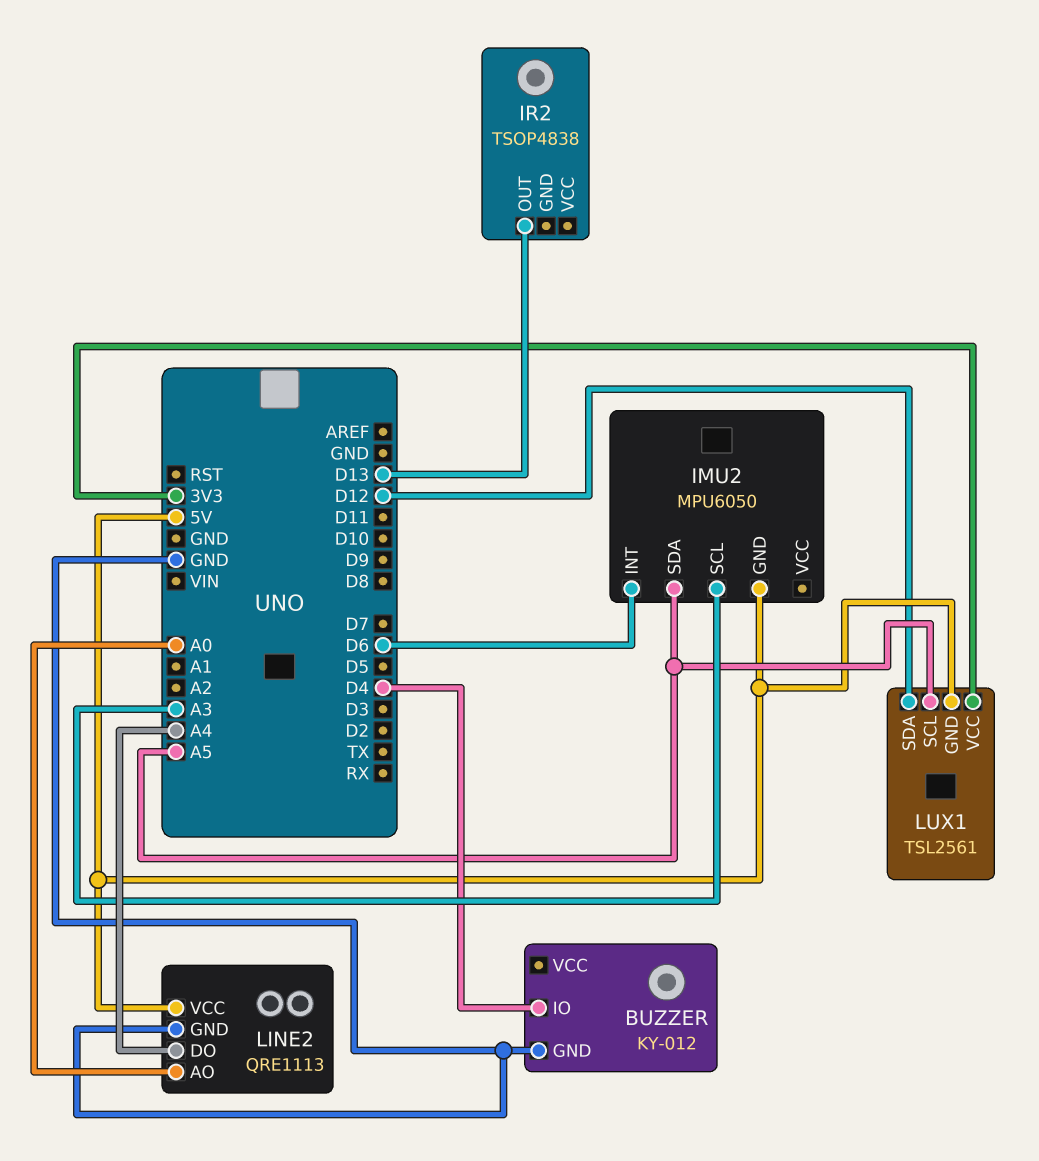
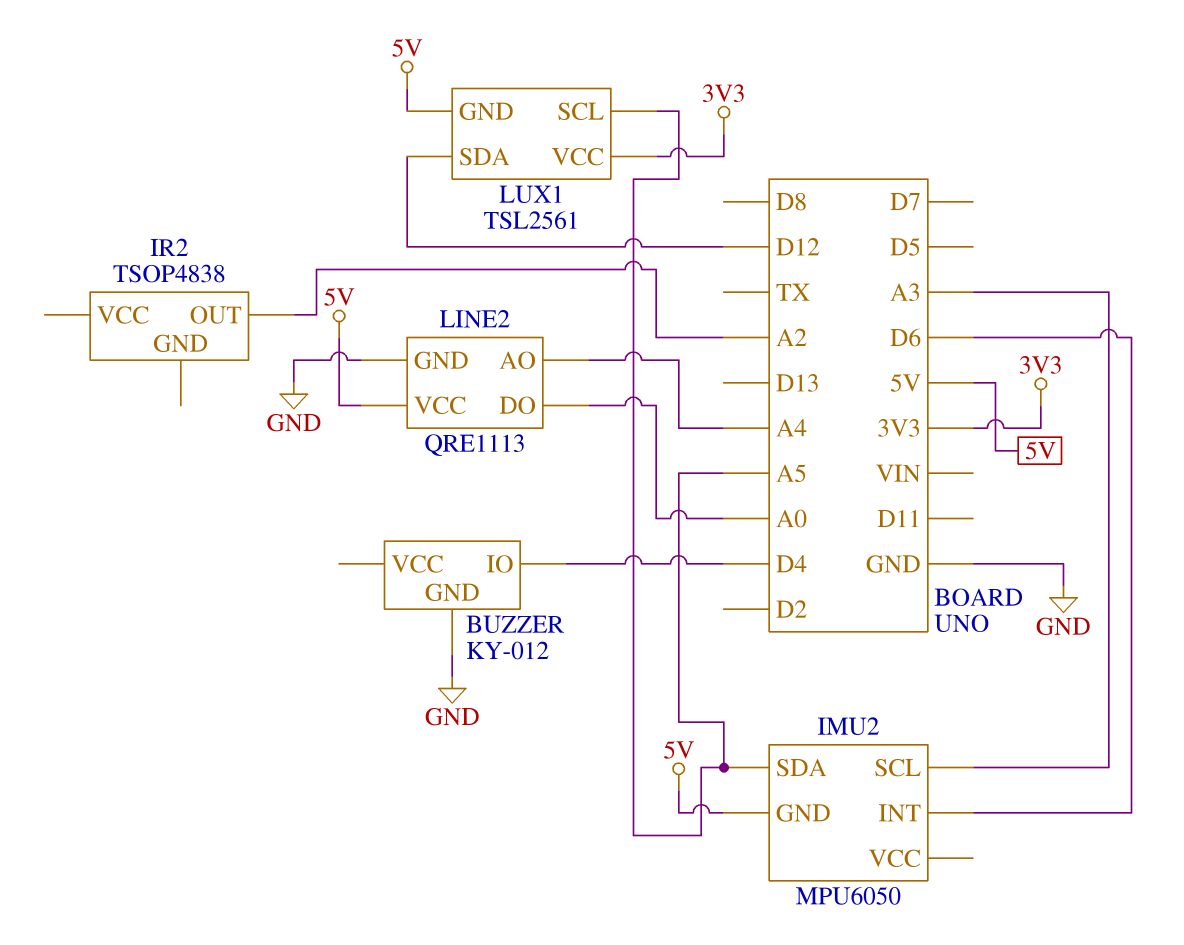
IR2 pin OUT: D13 -> A2
LINE2 pin AO: A0 -> A4
LINE2 pin DO: A4 -> A0

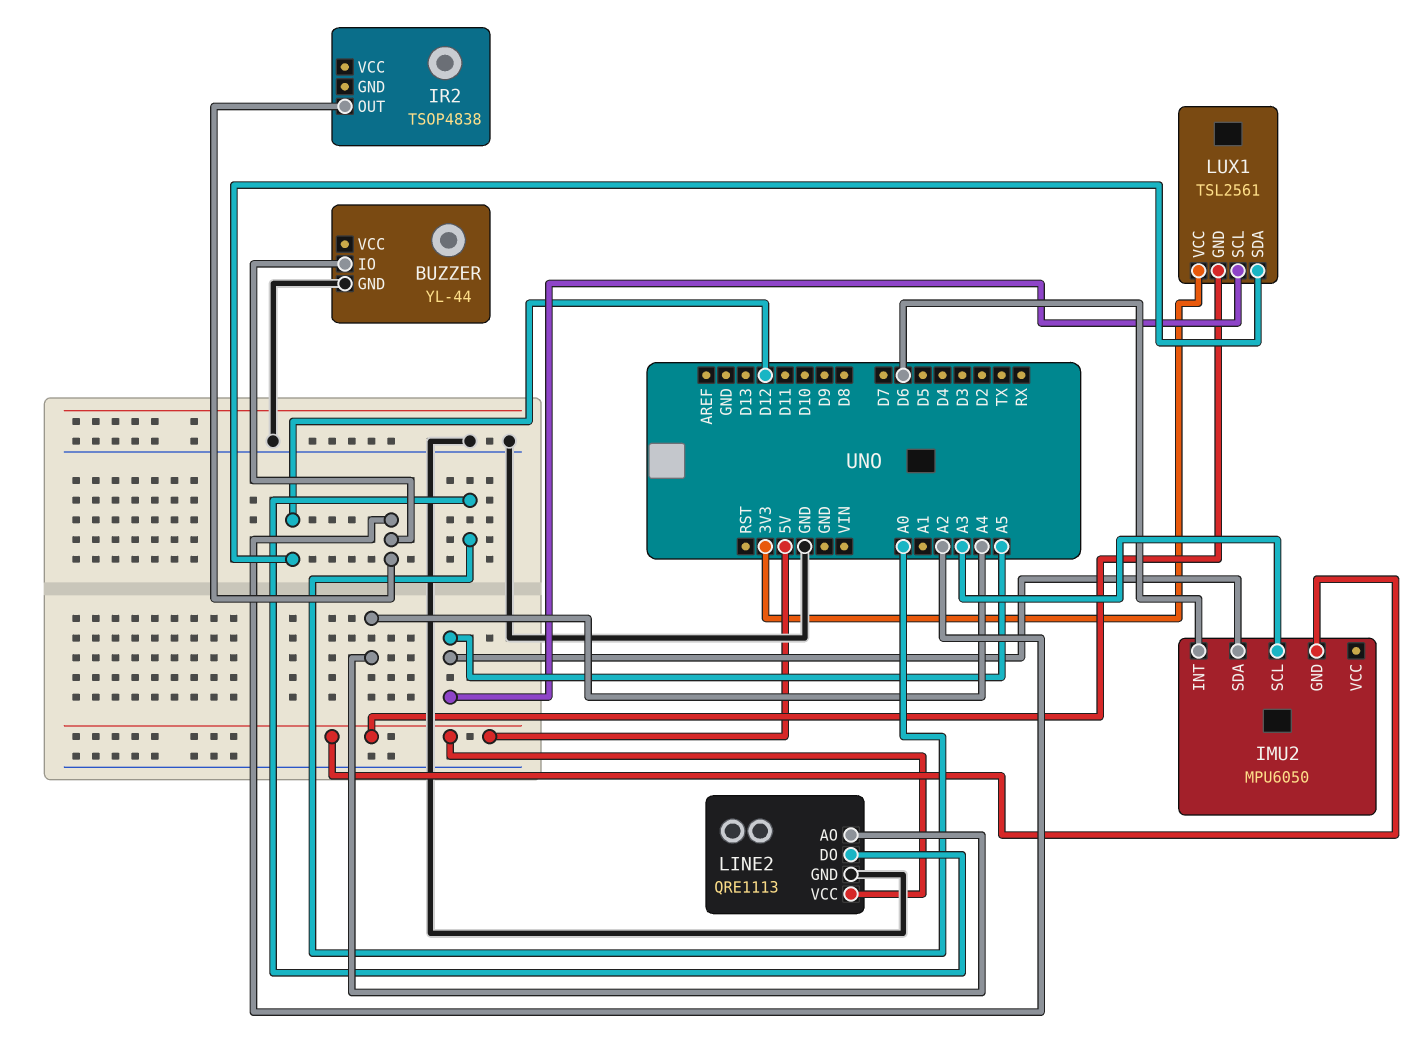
BUZZER: KY-012 -> YL-44
BUZZER pin IO: D4 -> A2

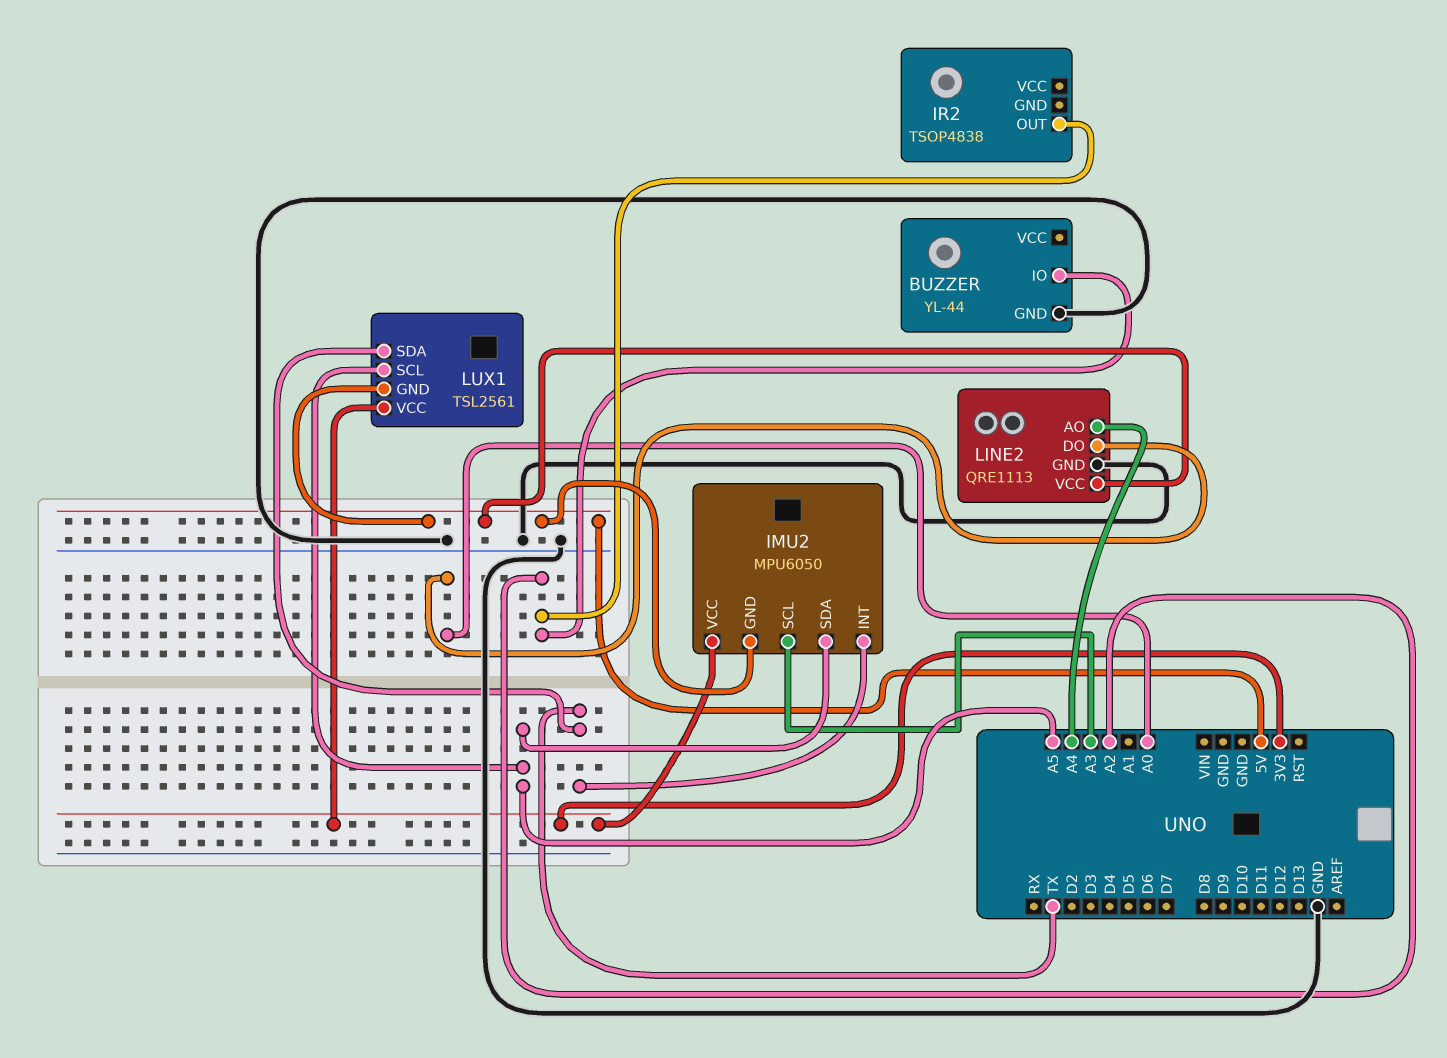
IMU2 pin INT: D6 -> TX
IMU2 pin VCC: none -> 3V3
LUX1 pin SDA: D12 -> TX

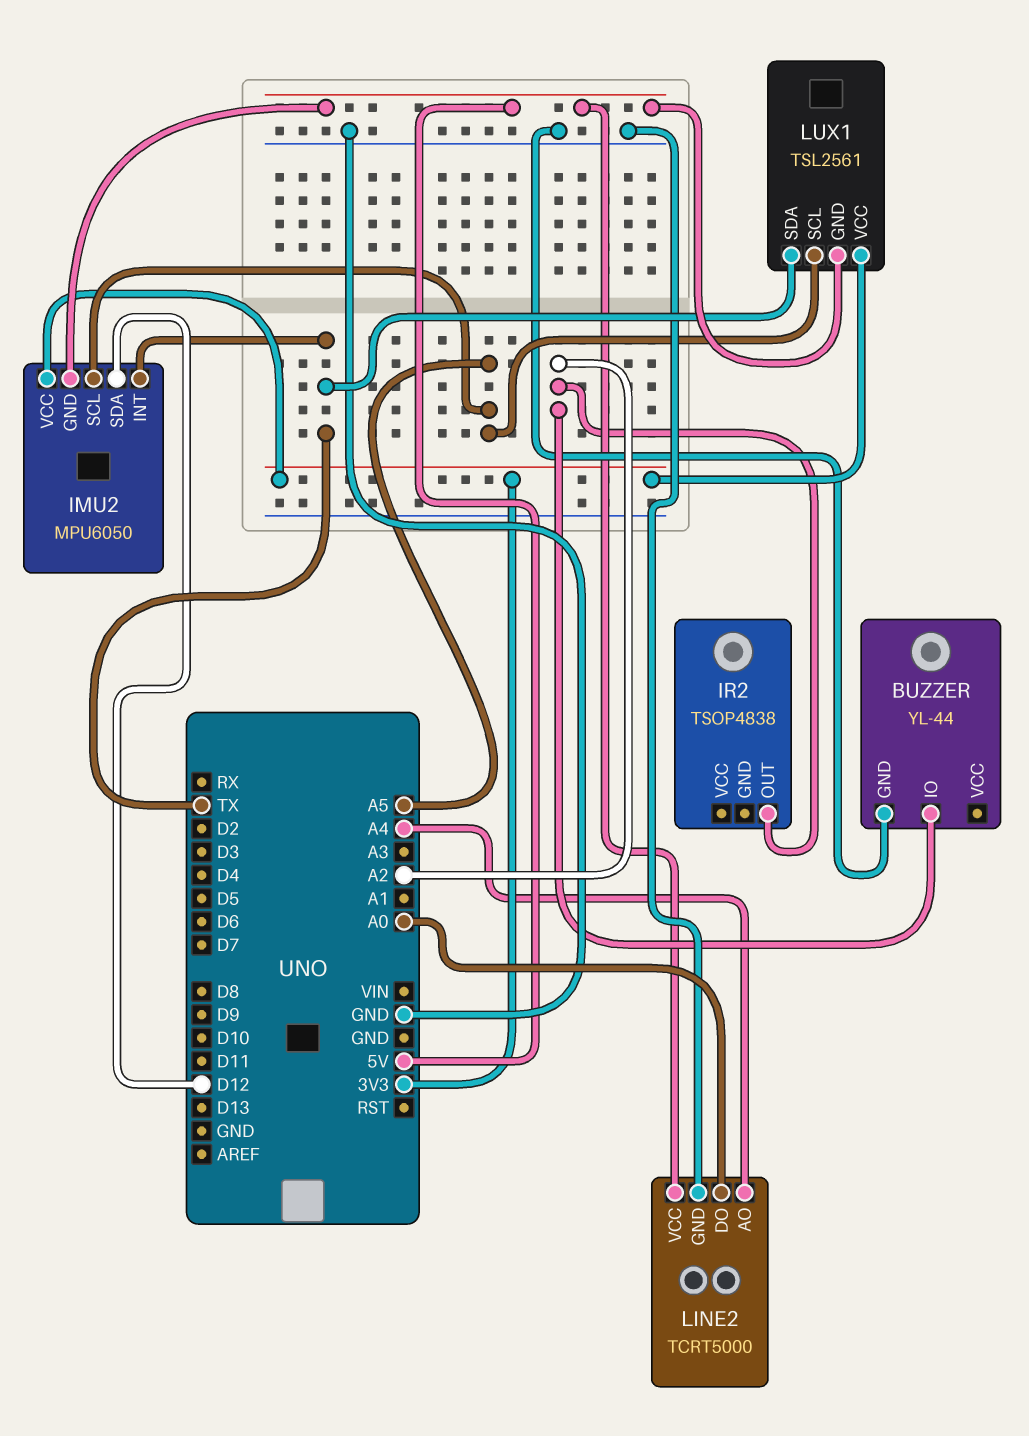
IMU2 pin SCL: A3 -> A5
IMU2 pin SDA: A5 -> D12
LINE2: QRE1113 -> TCRT5000

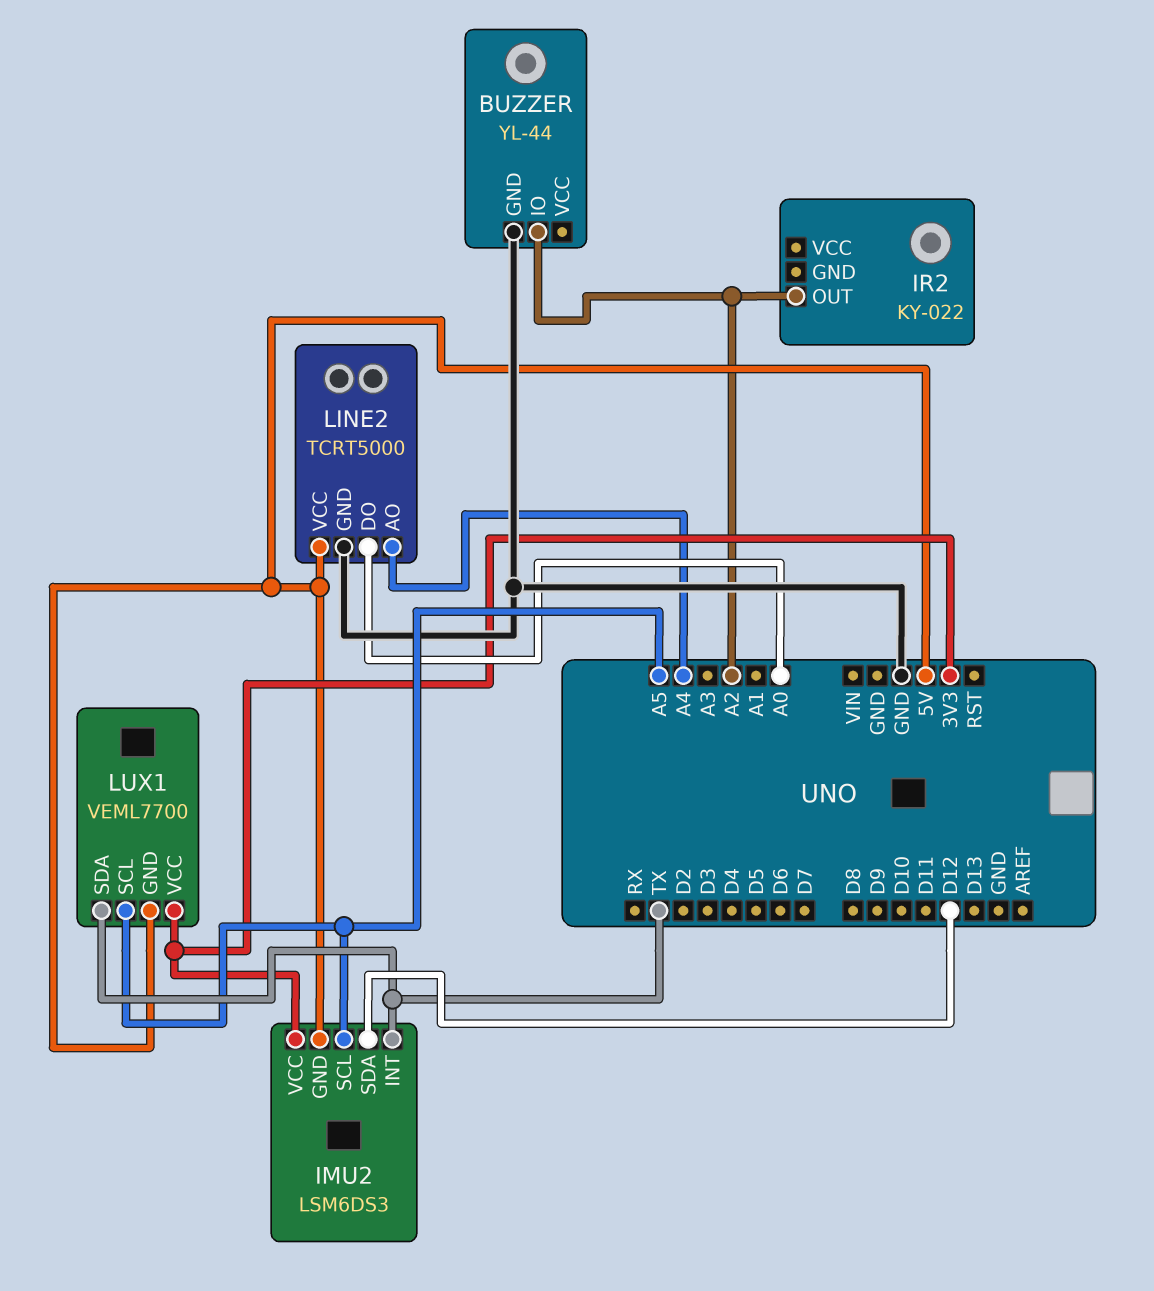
IMU2: MPU6050 -> LSM6DS3
IR2: TSOP4838 -> KY-022
LUX1: TSL2561 -> VEML7700

